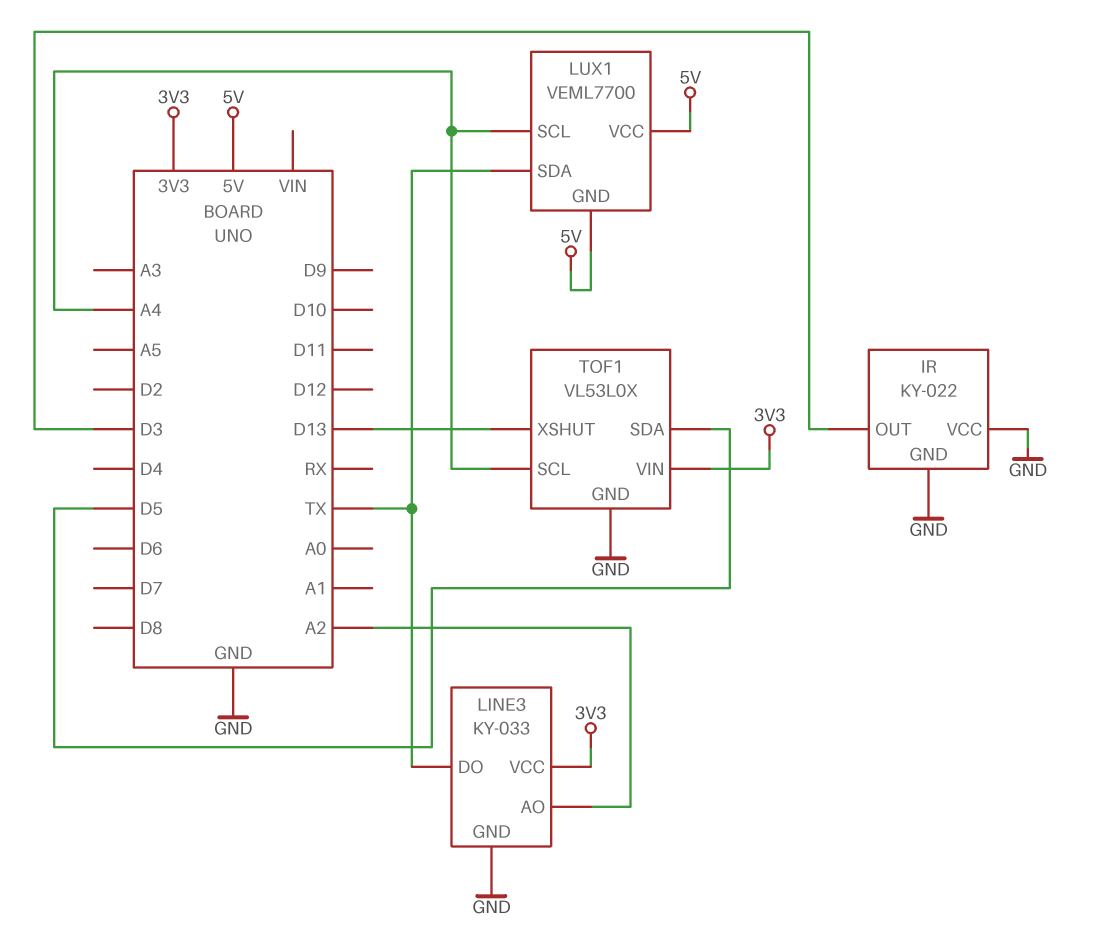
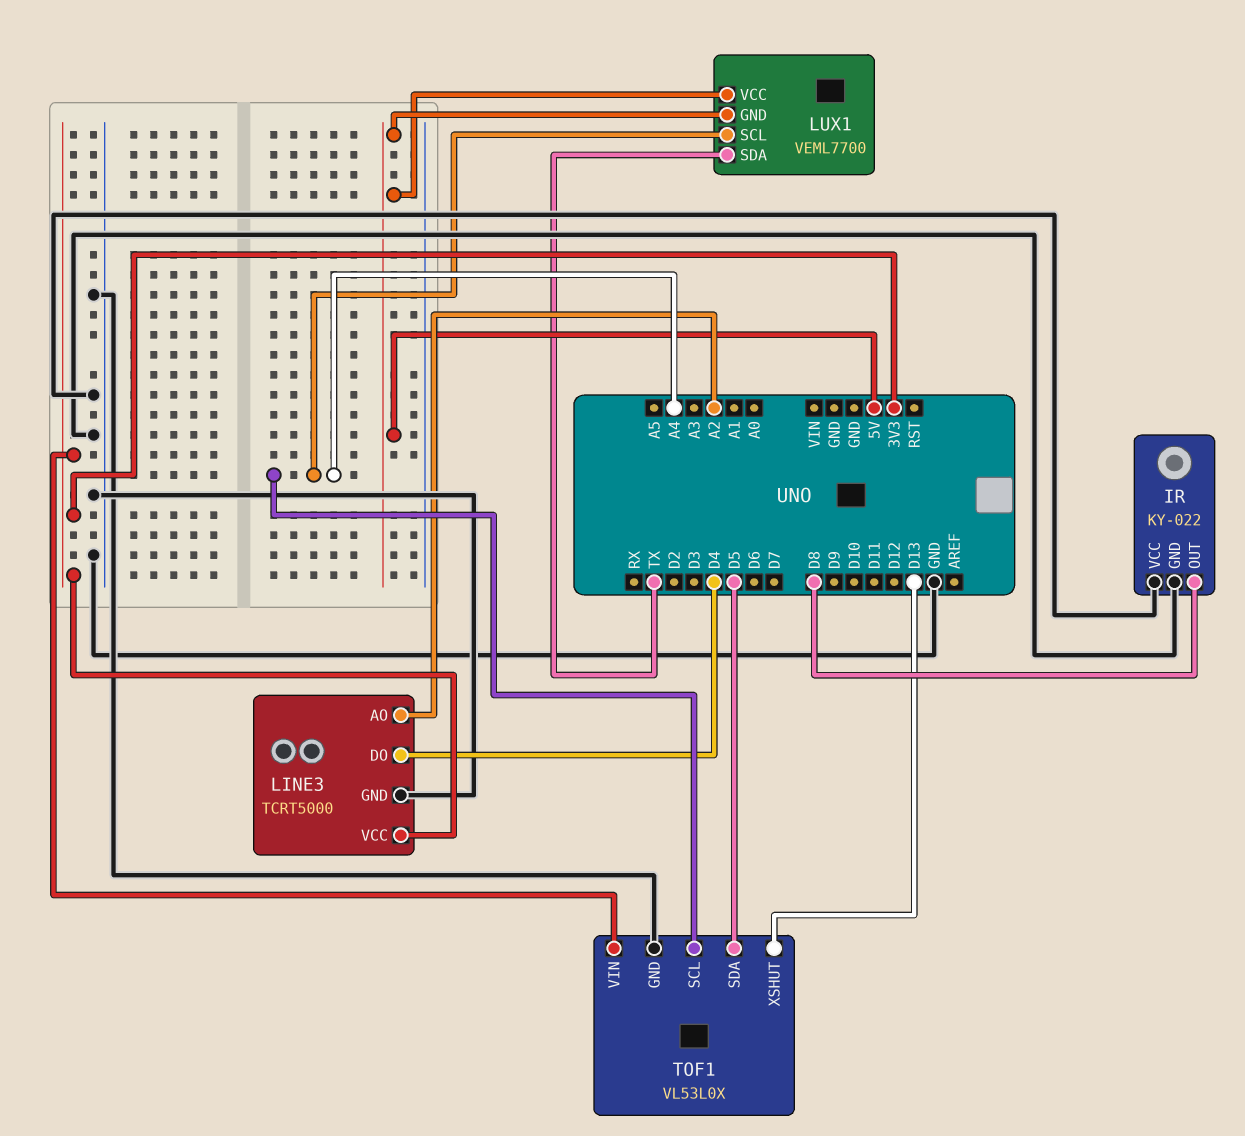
IR pin OUT: D3 -> D8
LINE3: KY-033 -> TCRT5000
LINE3 pin DO: TX -> D4

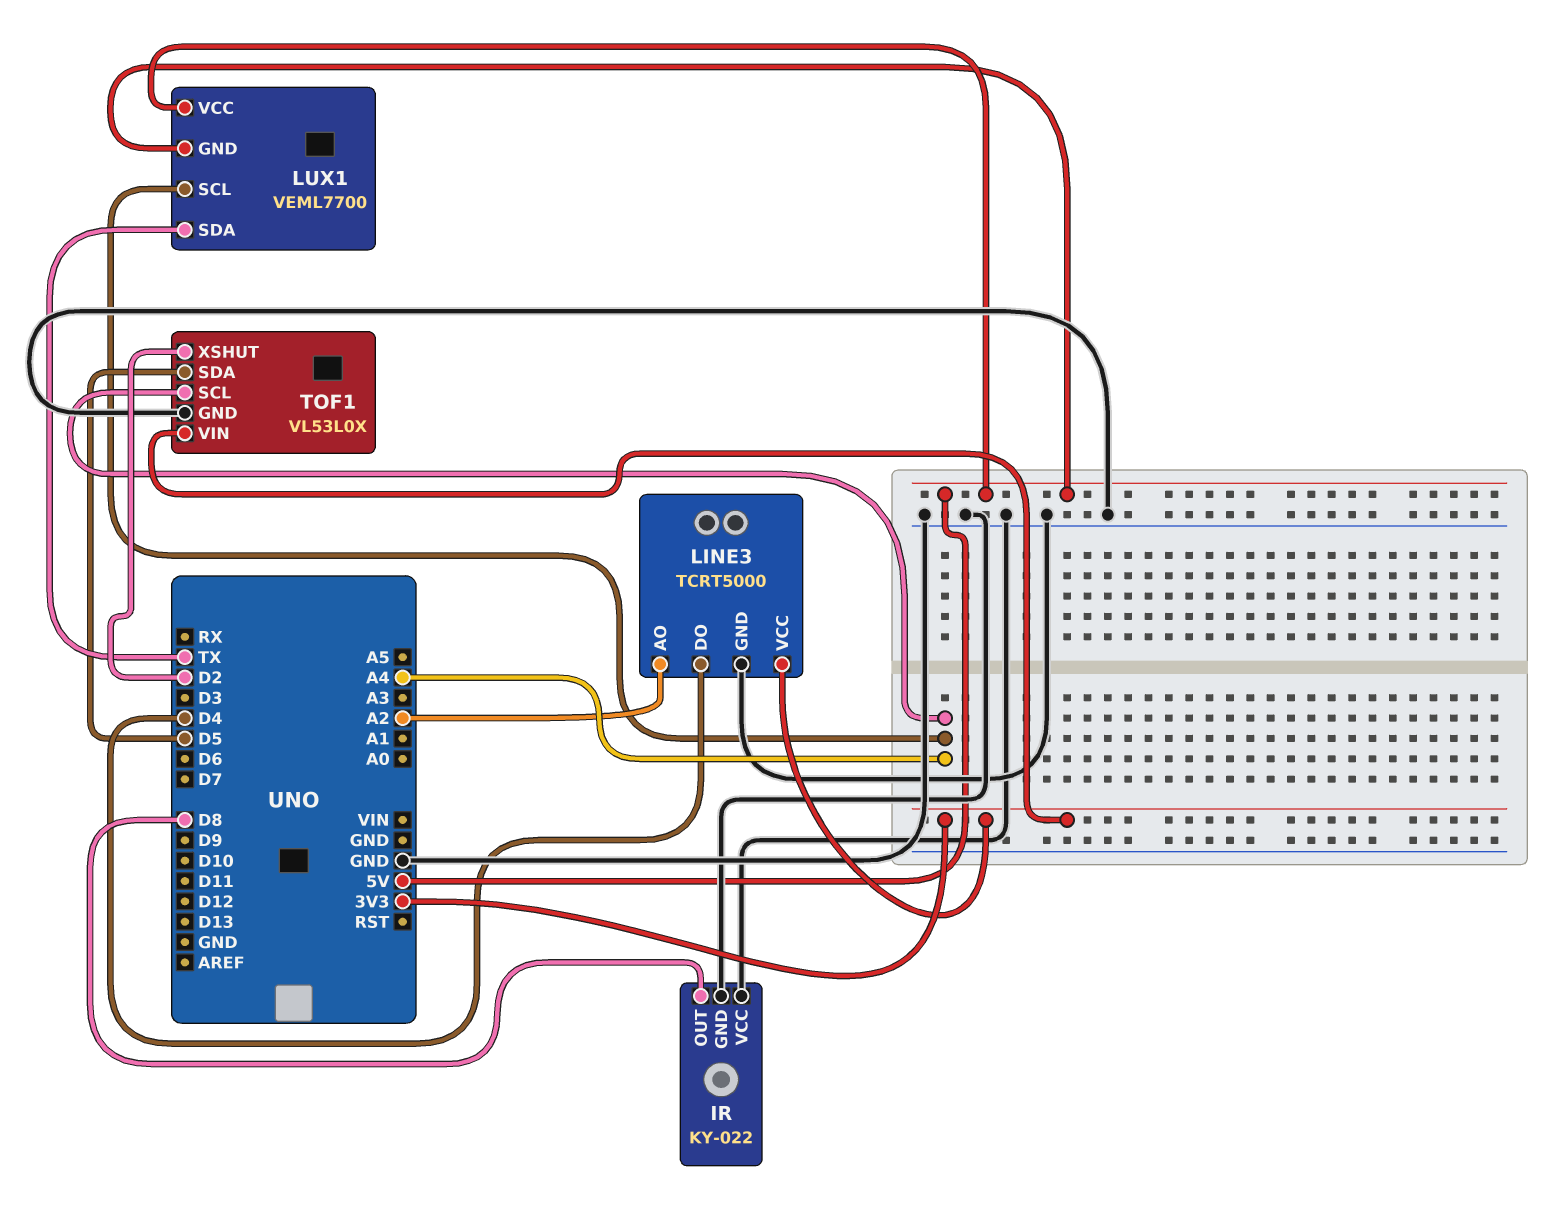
TOF1 pin XSHUT: D13 -> D2

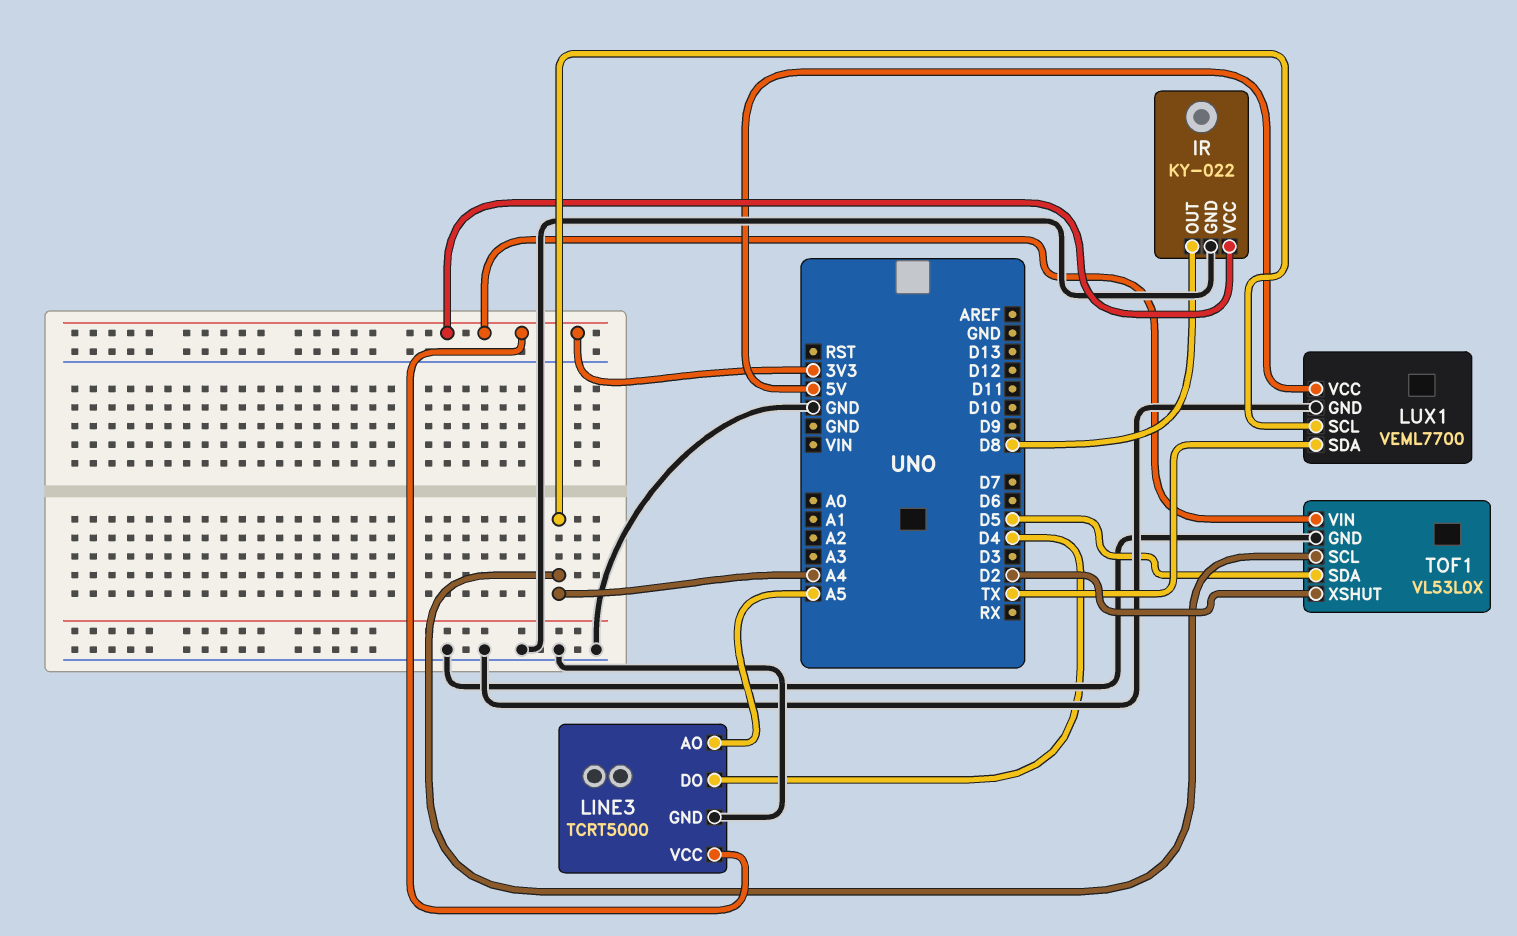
IR pin VCC: GND -> 3V3
LINE3 pin AO: A2 -> A5
LUX1 pin GND: 5V -> GND

